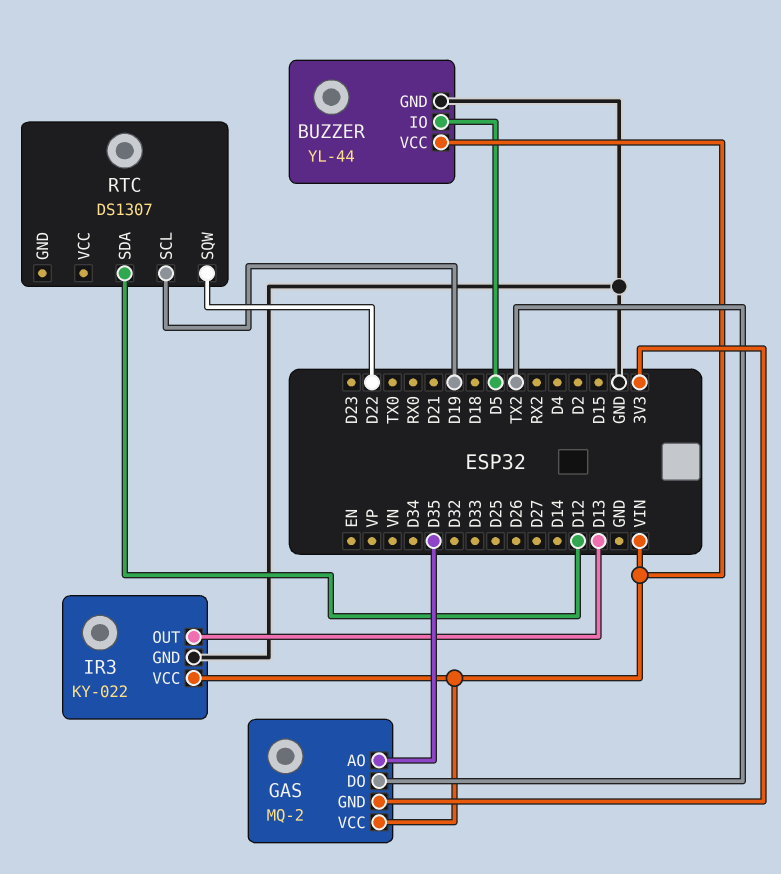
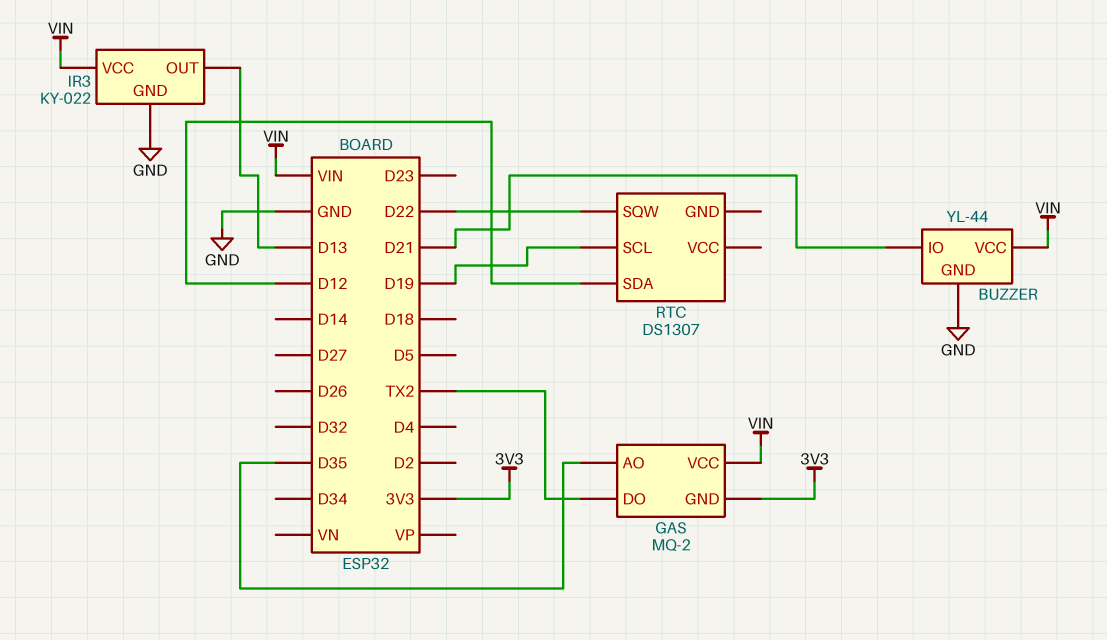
BUZZER pin IO: D5 -> D21

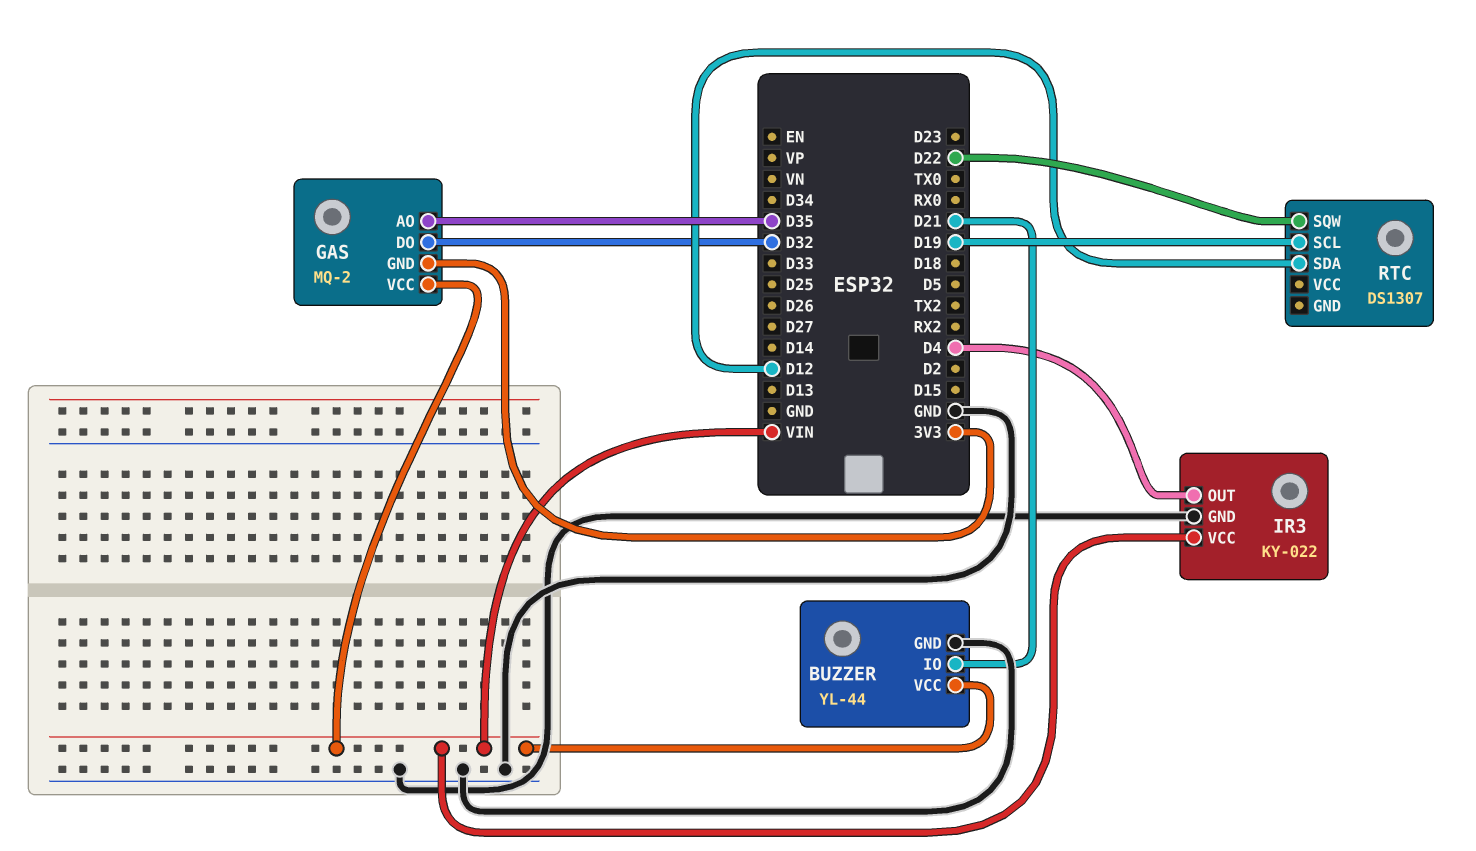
GAS pin DO: TX2 -> D32
IR3 pin OUT: D13 -> D4

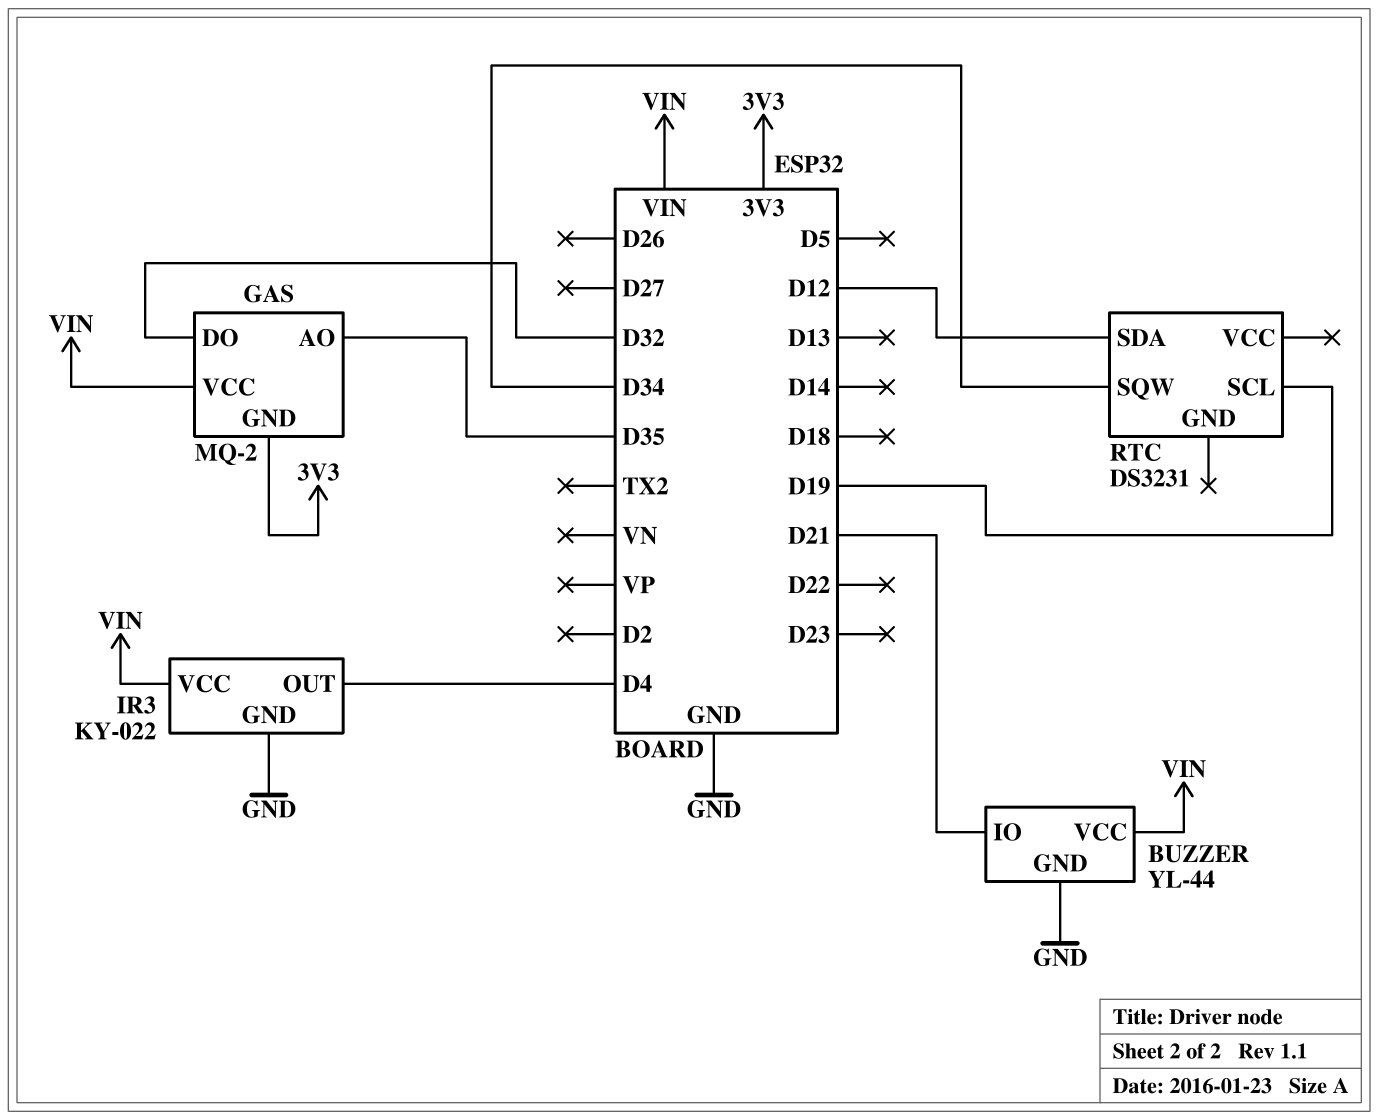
RTC: DS1307 -> DS3231
RTC pin SQW: D22 -> D34

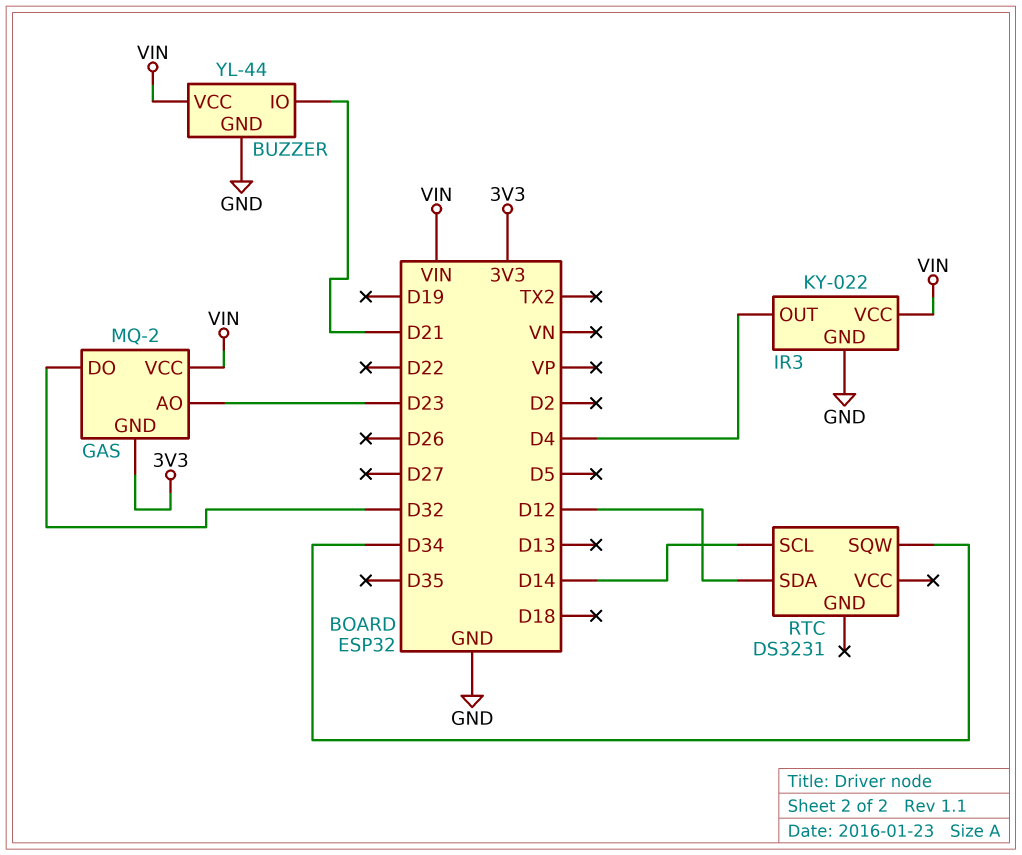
GAS pin AO: D35 -> D23
RTC pin SCL: D19 -> D14

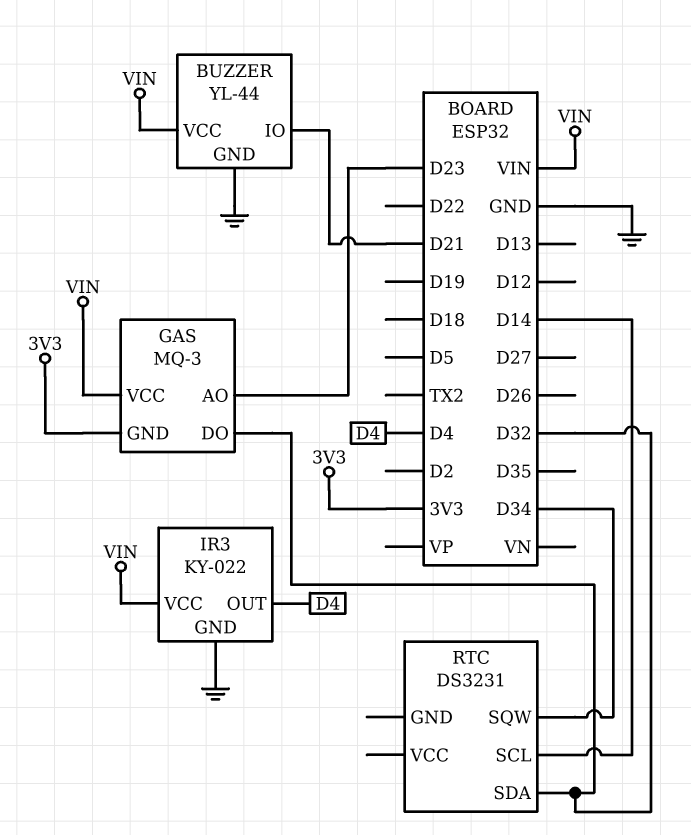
GAS: MQ-2 -> MQ-3
RTC pin SDA: D12 -> D32

